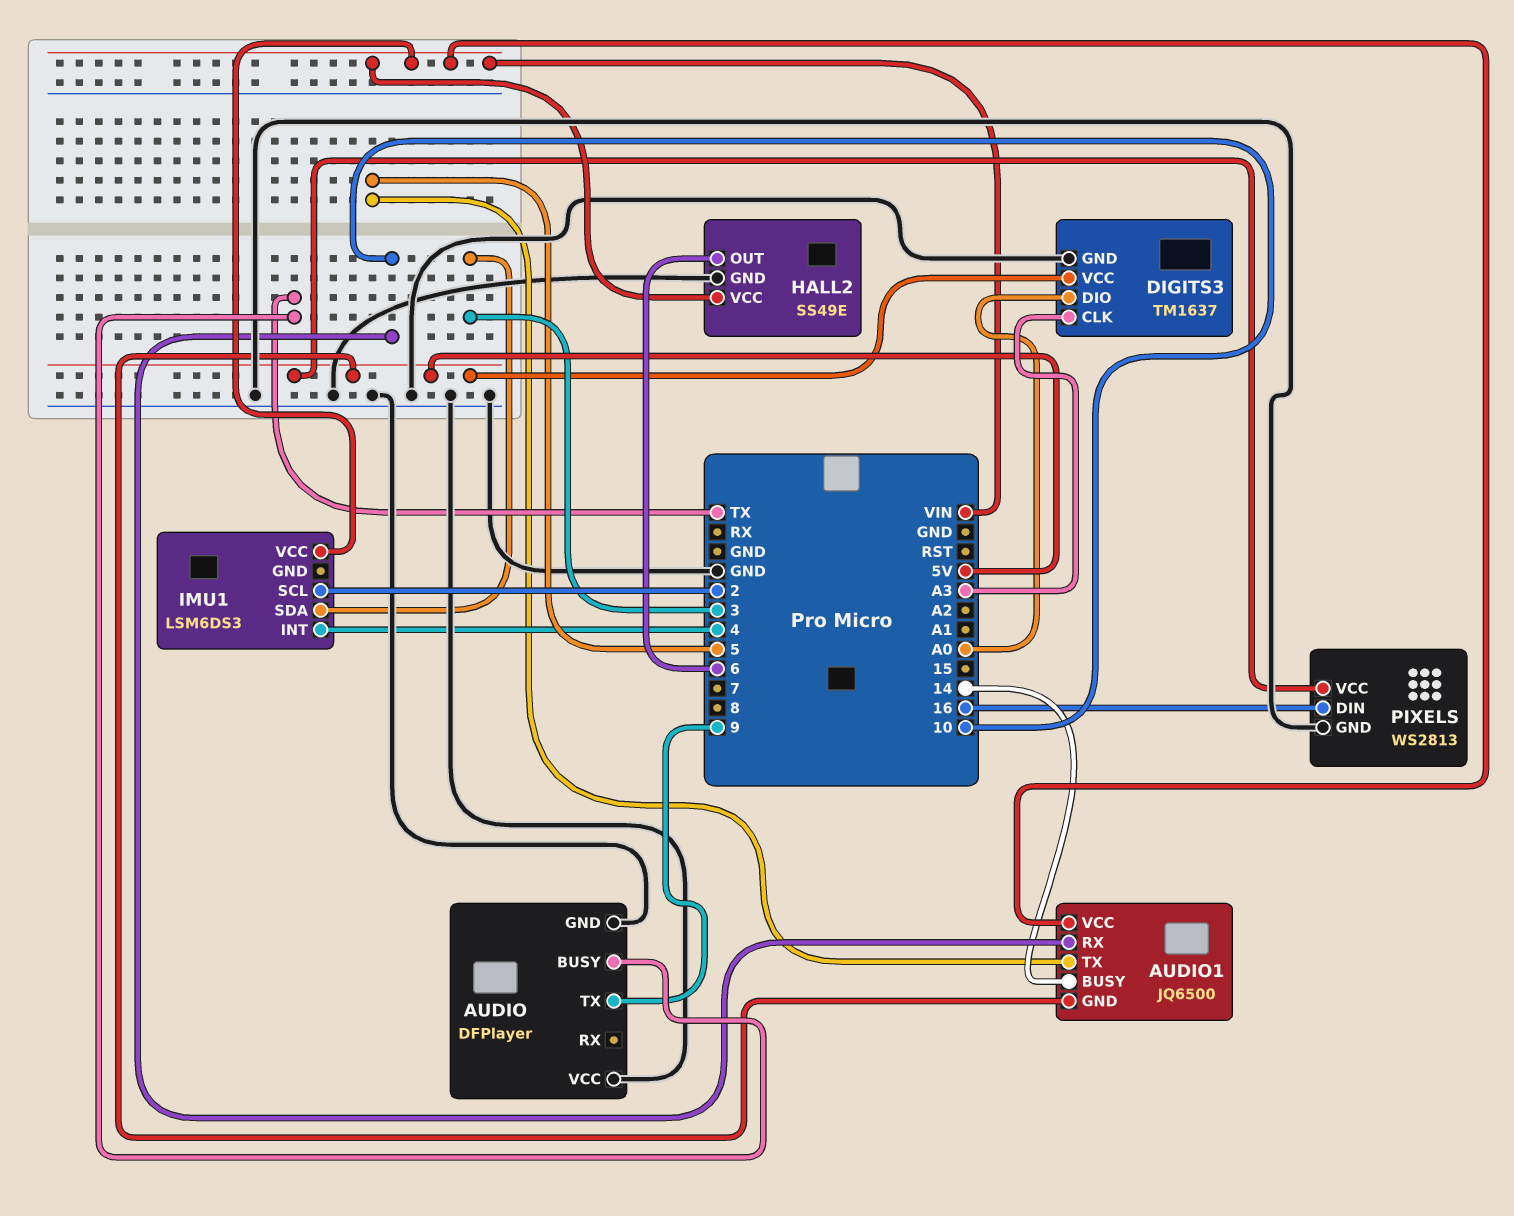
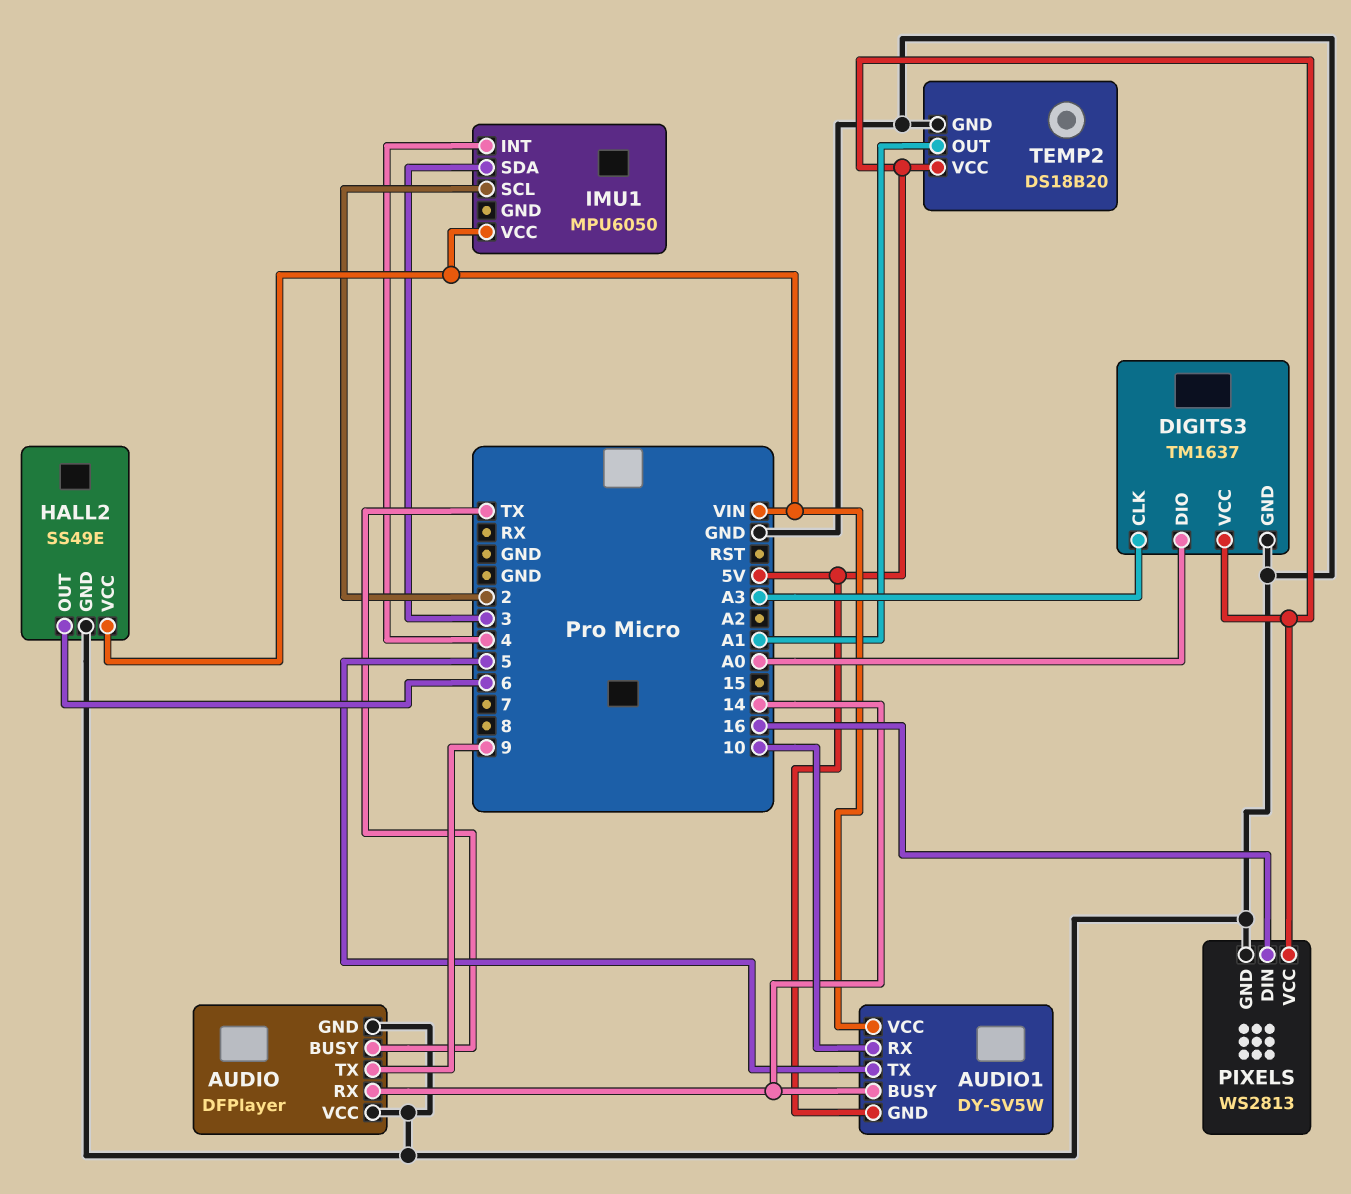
AUDIO pin RX: none -> 14
AUDIO1: JQ6500 -> DY-SV5W
IMU1: LSM6DS3 -> MPU6050
TEMP2: none -> DS18B20
TEMP2 pin GND: none -> GND
TEMP2 pin OUT: none -> A1
TEMP2 pin VCC: none -> 5V

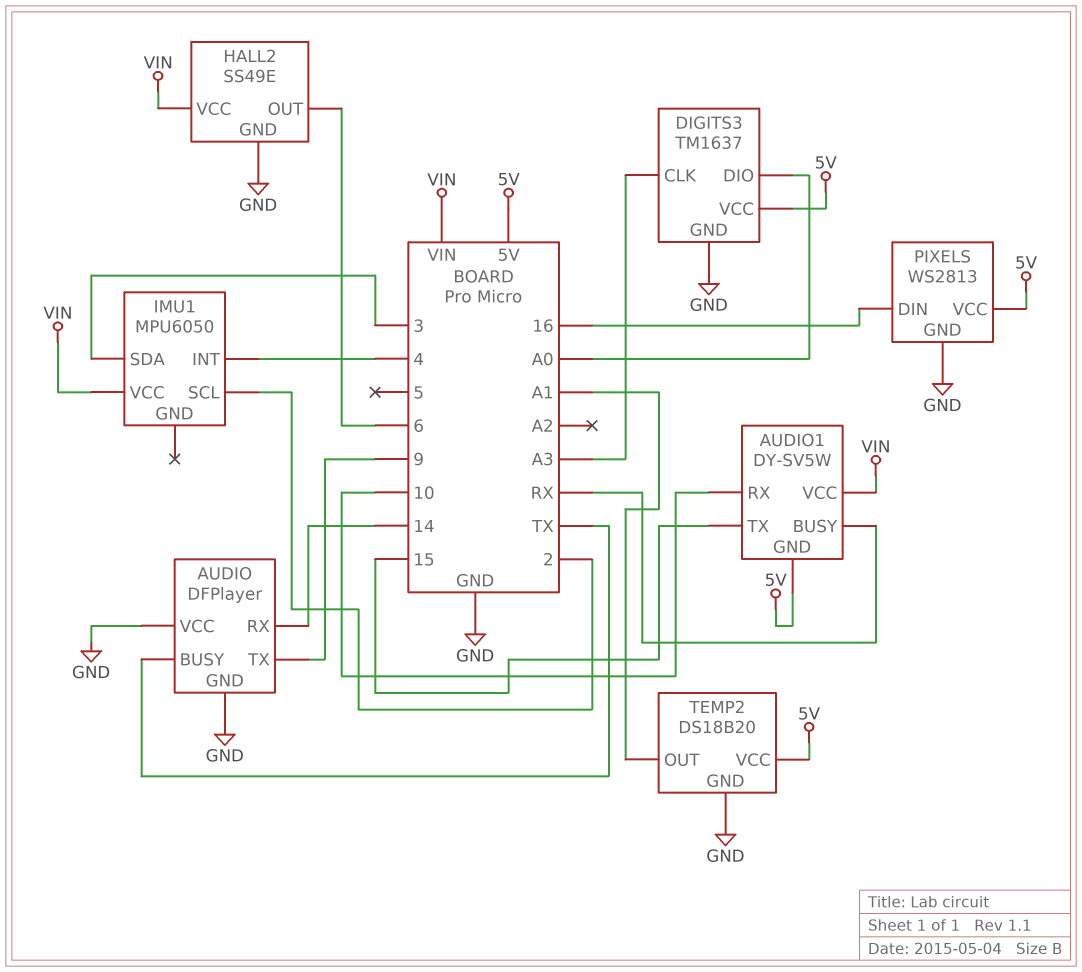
AUDIO1 pin BUSY: 14 -> RX
AUDIO1 pin TX: 5 -> 15

